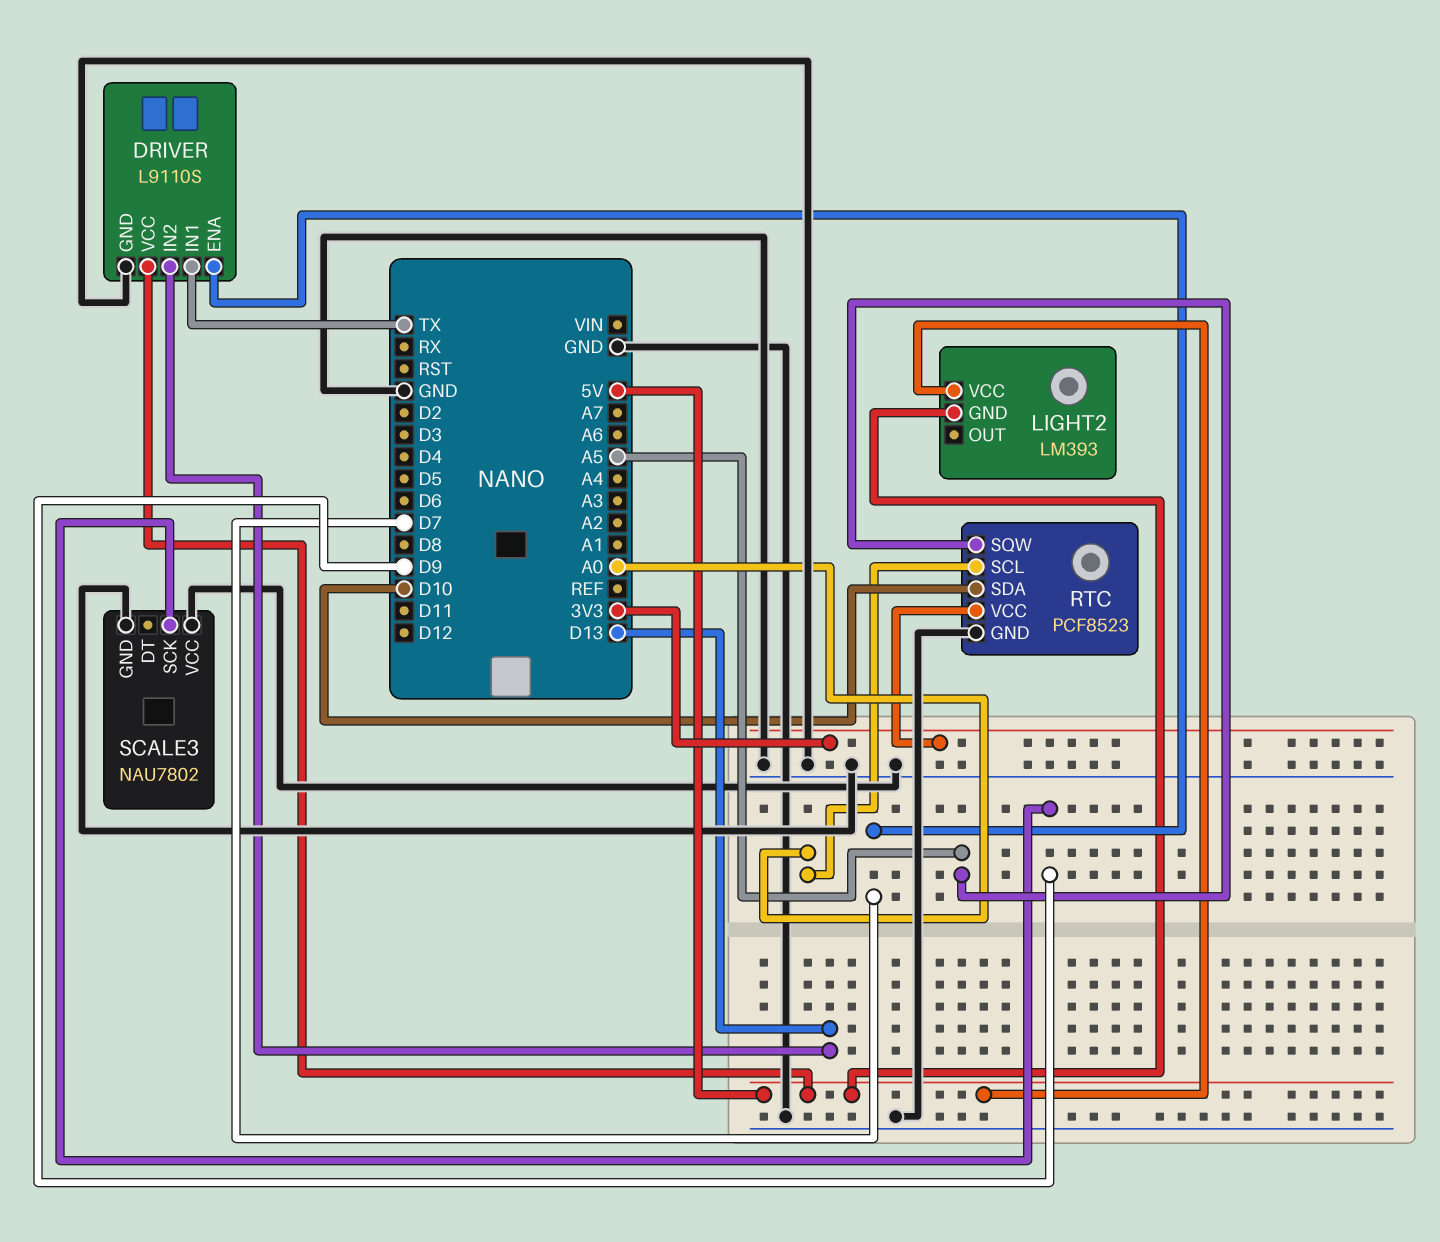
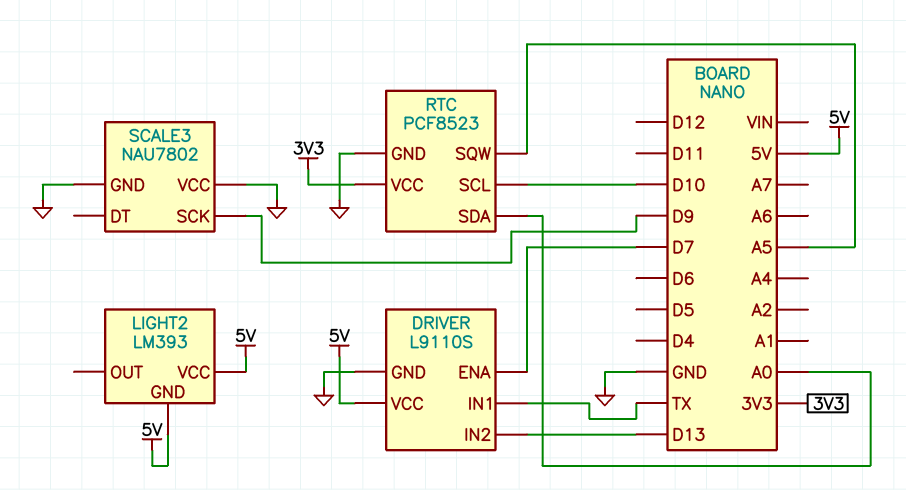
RTC pin SCL: A0 -> D10
RTC pin SDA: D10 -> A0

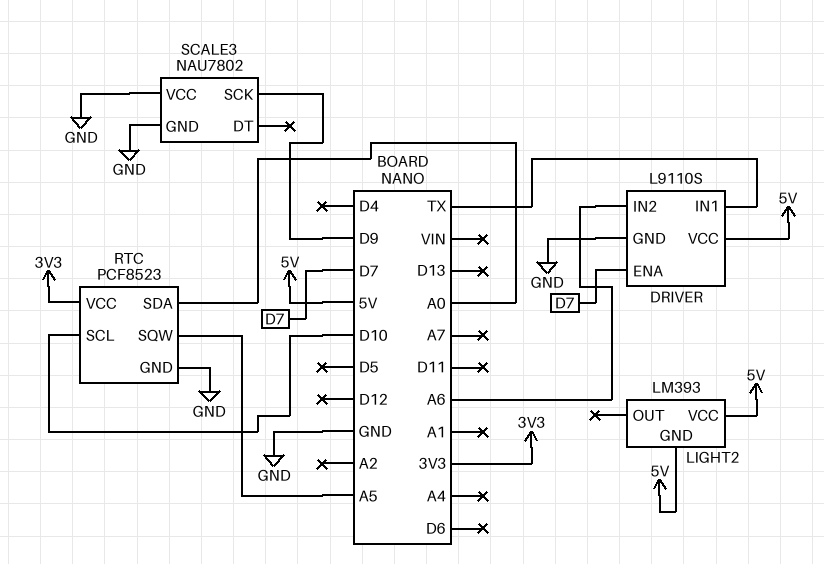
DRIVER pin IN2: D13 -> A6

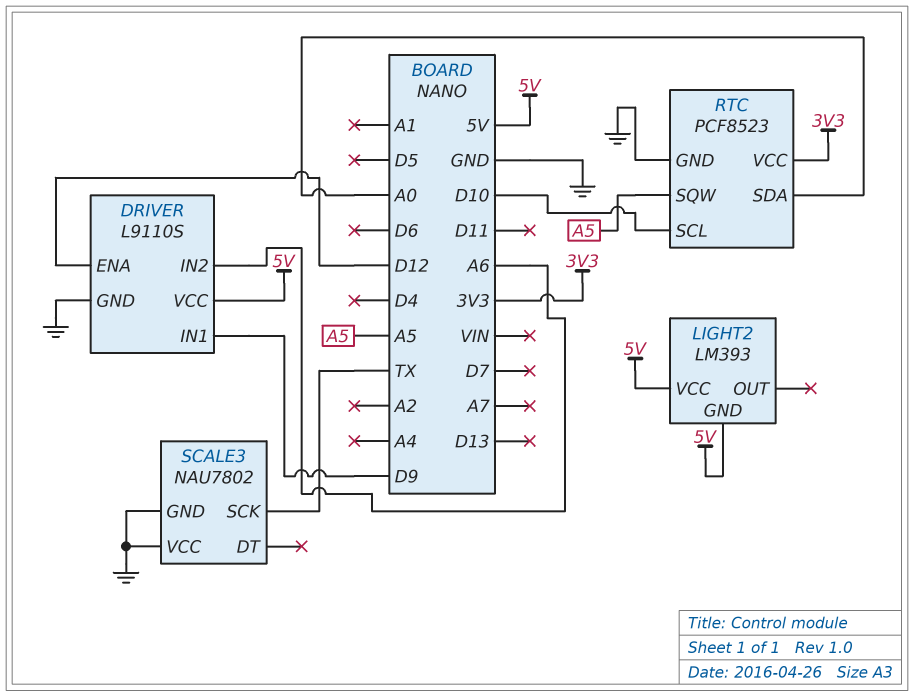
DRIVER pin ENA: D7 -> D12
DRIVER pin IN1: TX -> D9
SCALE3 pin SCK: D9 -> TX

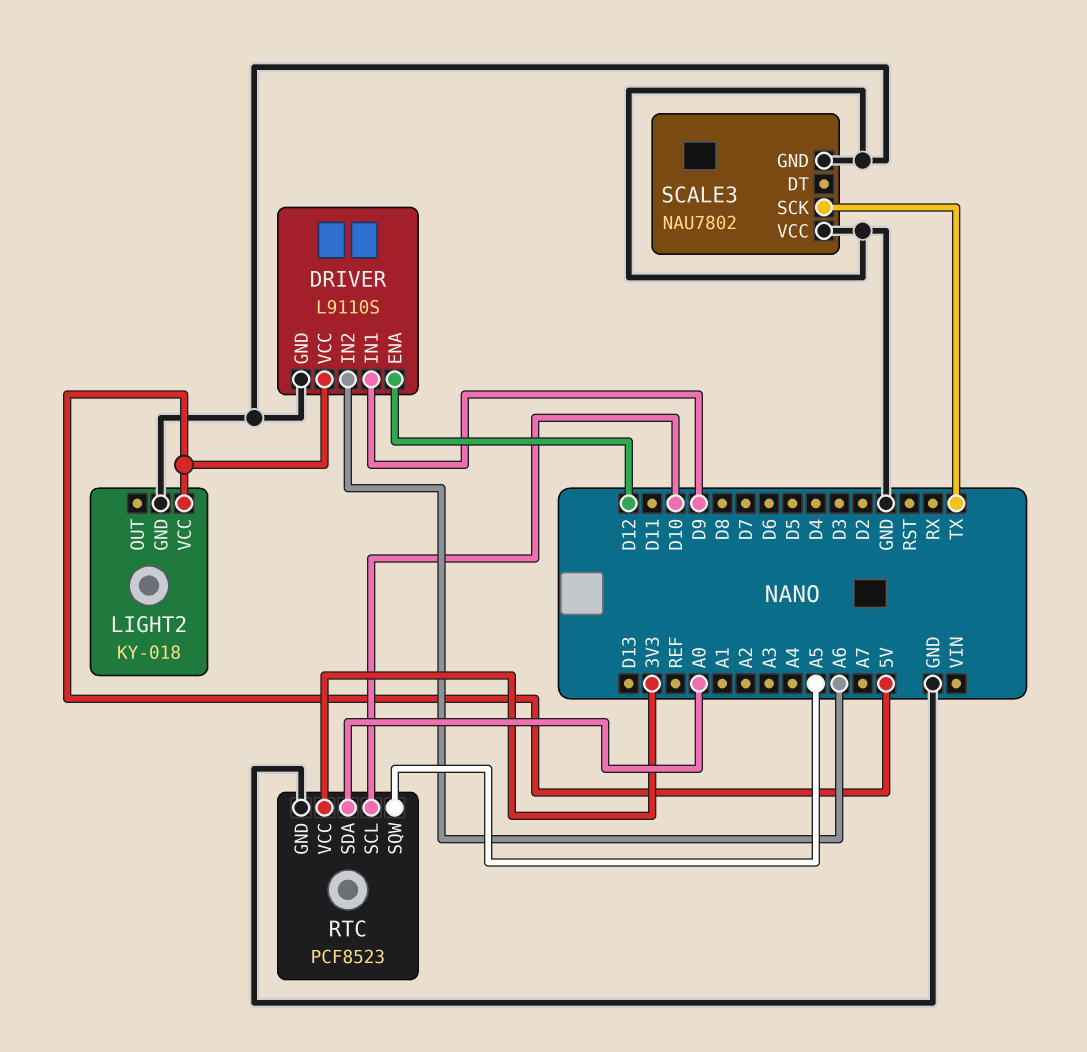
LIGHT2: LM393 -> KY-018
LIGHT2 pin GND: 5V -> GND

